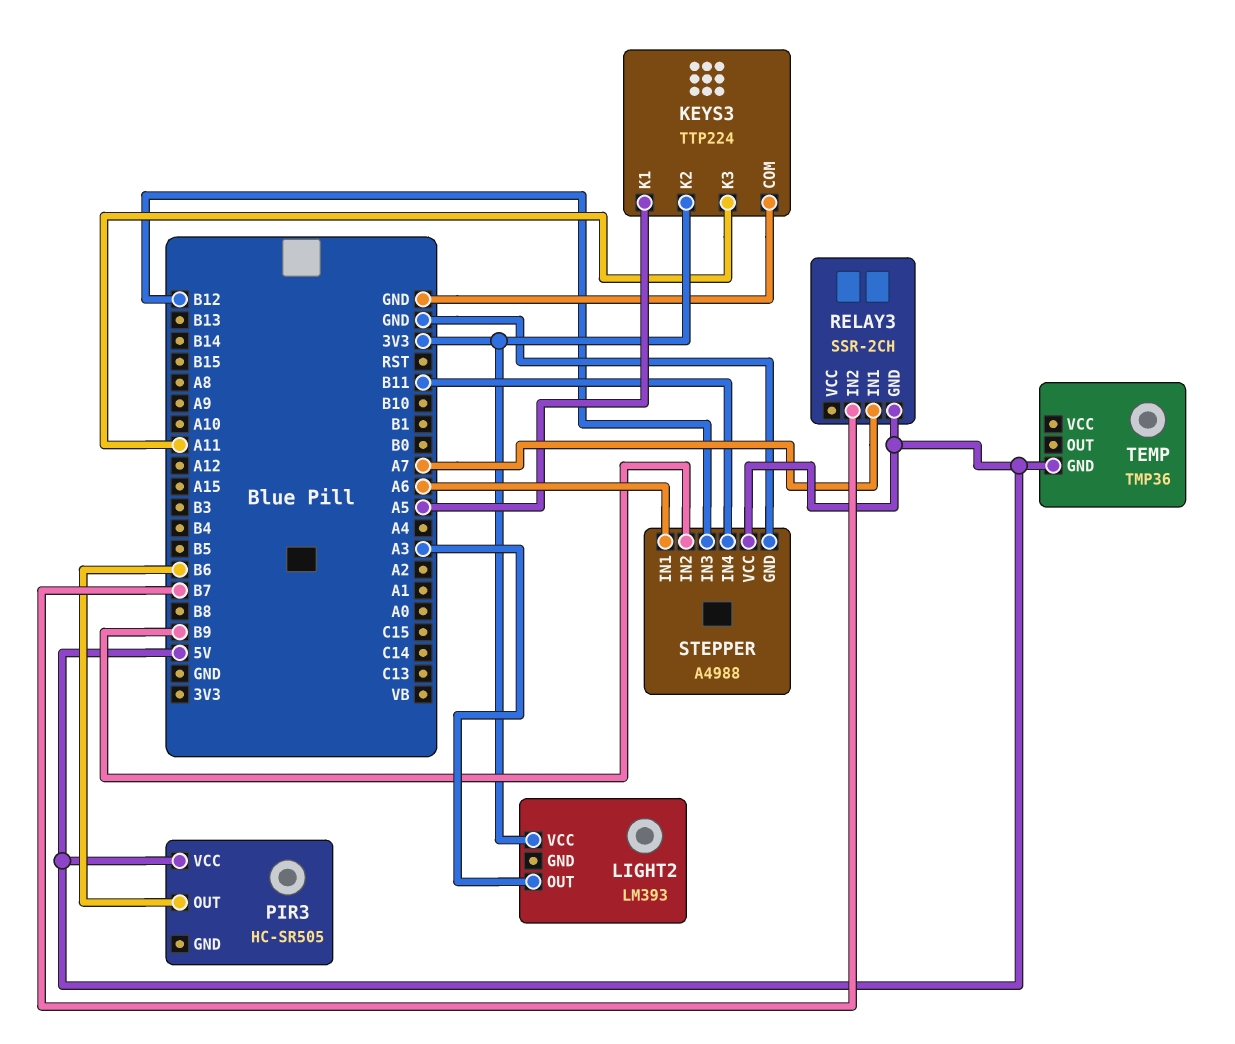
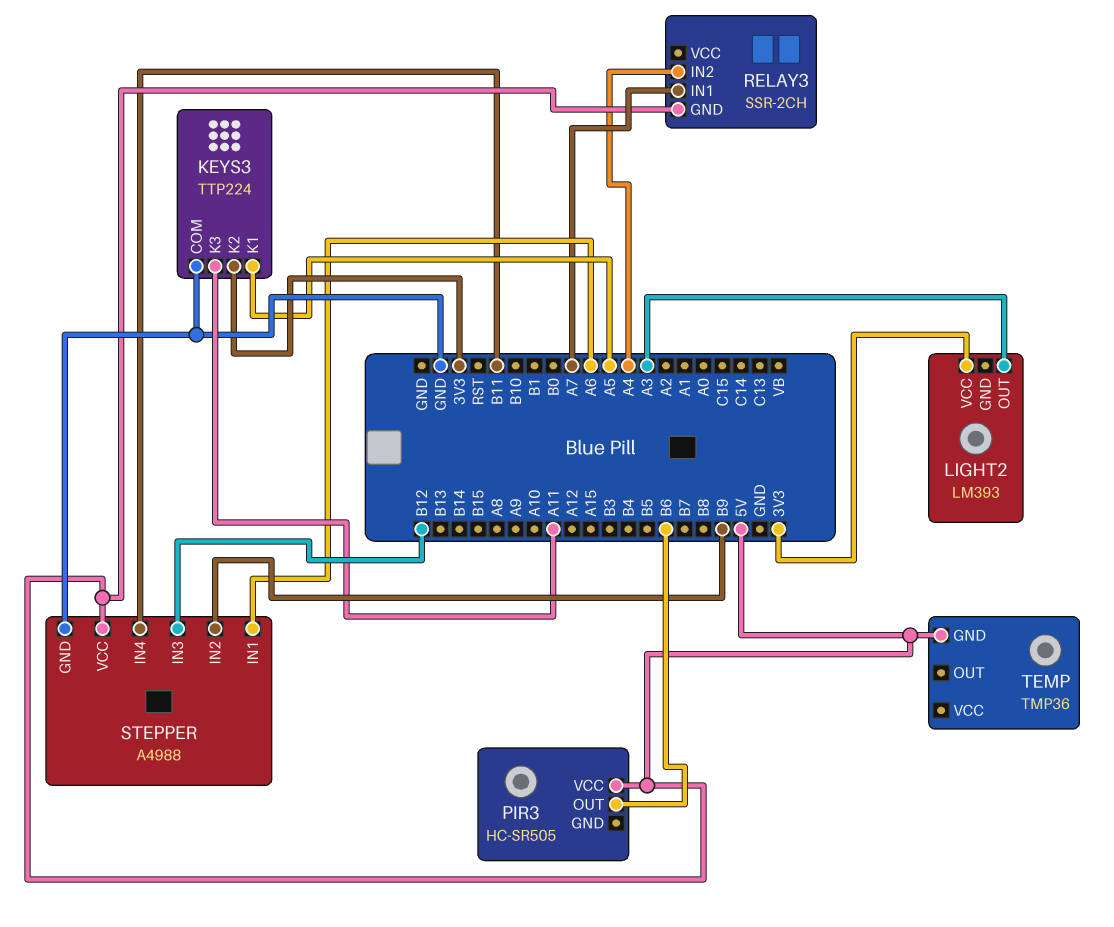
RELAY3 pin IN2: B7 -> A4

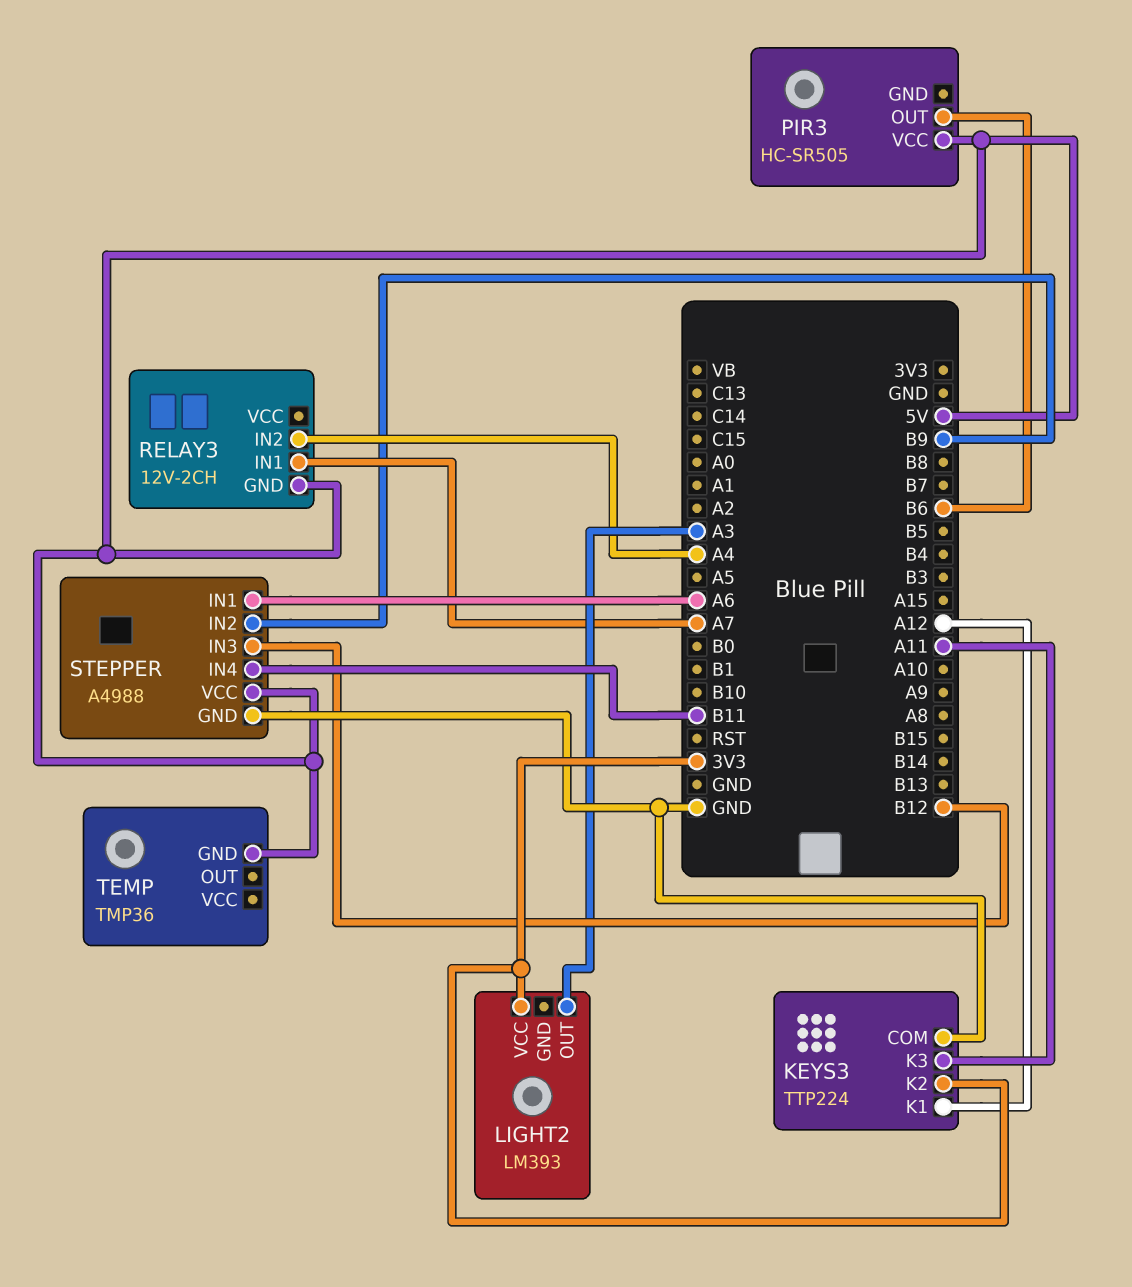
KEYS3 pin K1: A5 -> A12
RELAY3: SSR-2CH -> 12V-2CH

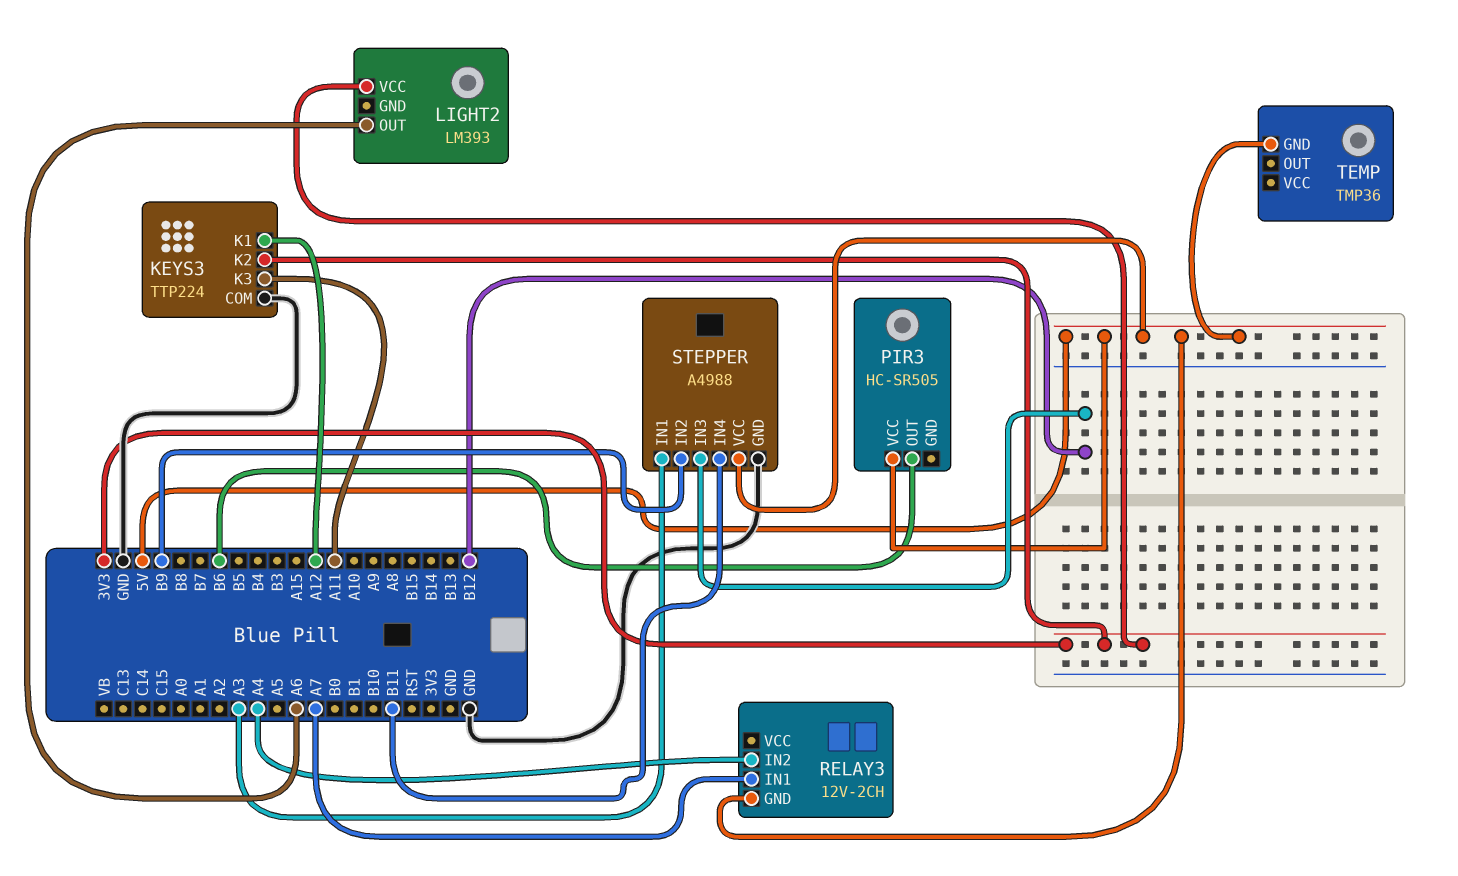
LIGHT2 pin OUT: A3 -> A6
STEPPER pin IN1: A6 -> A3

